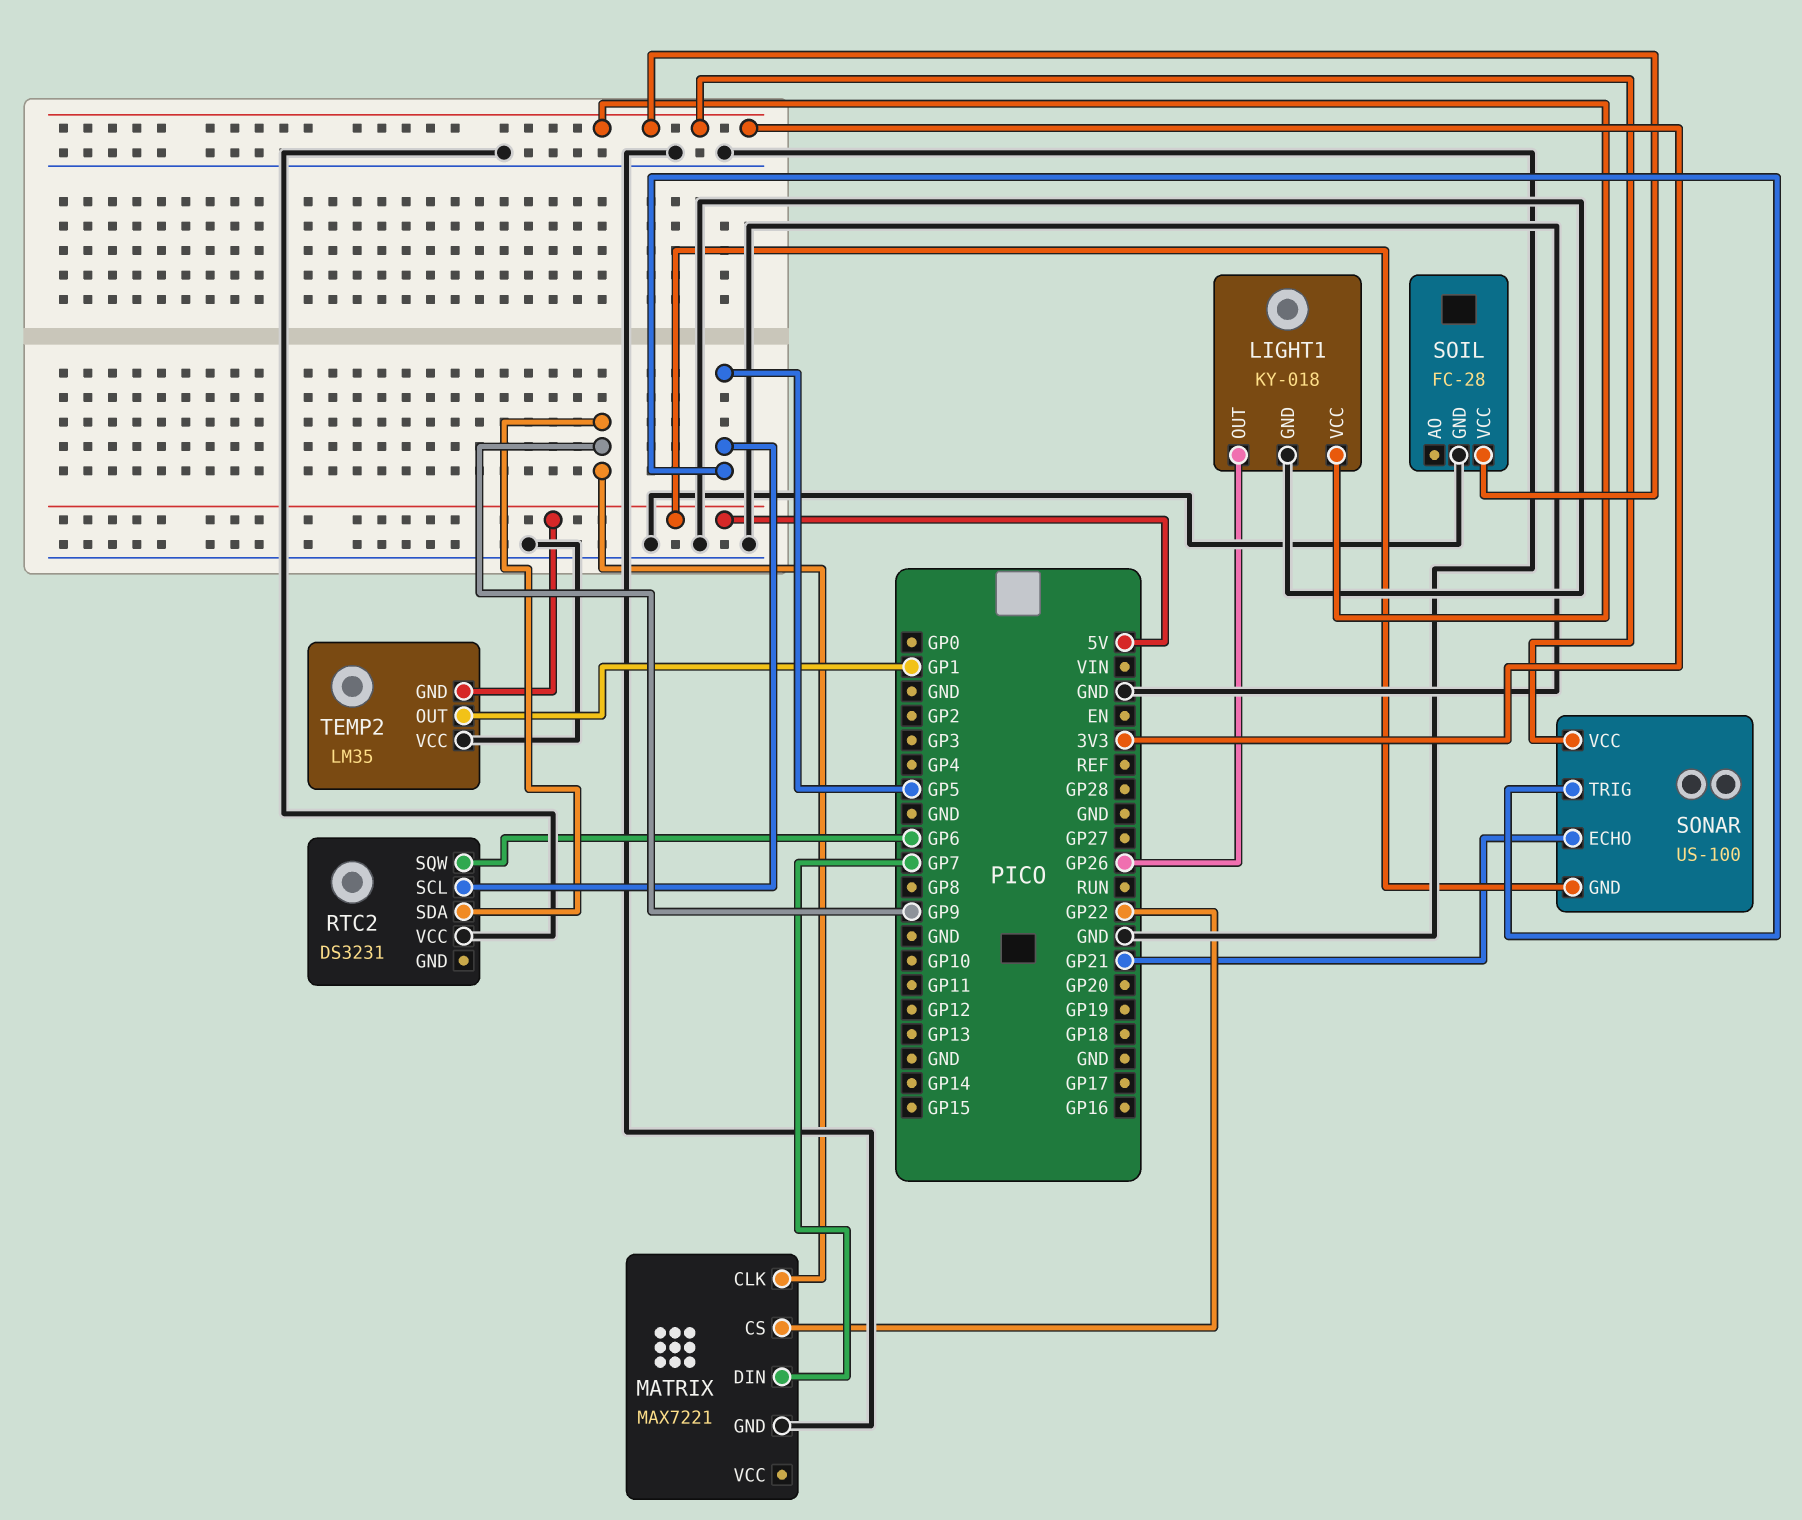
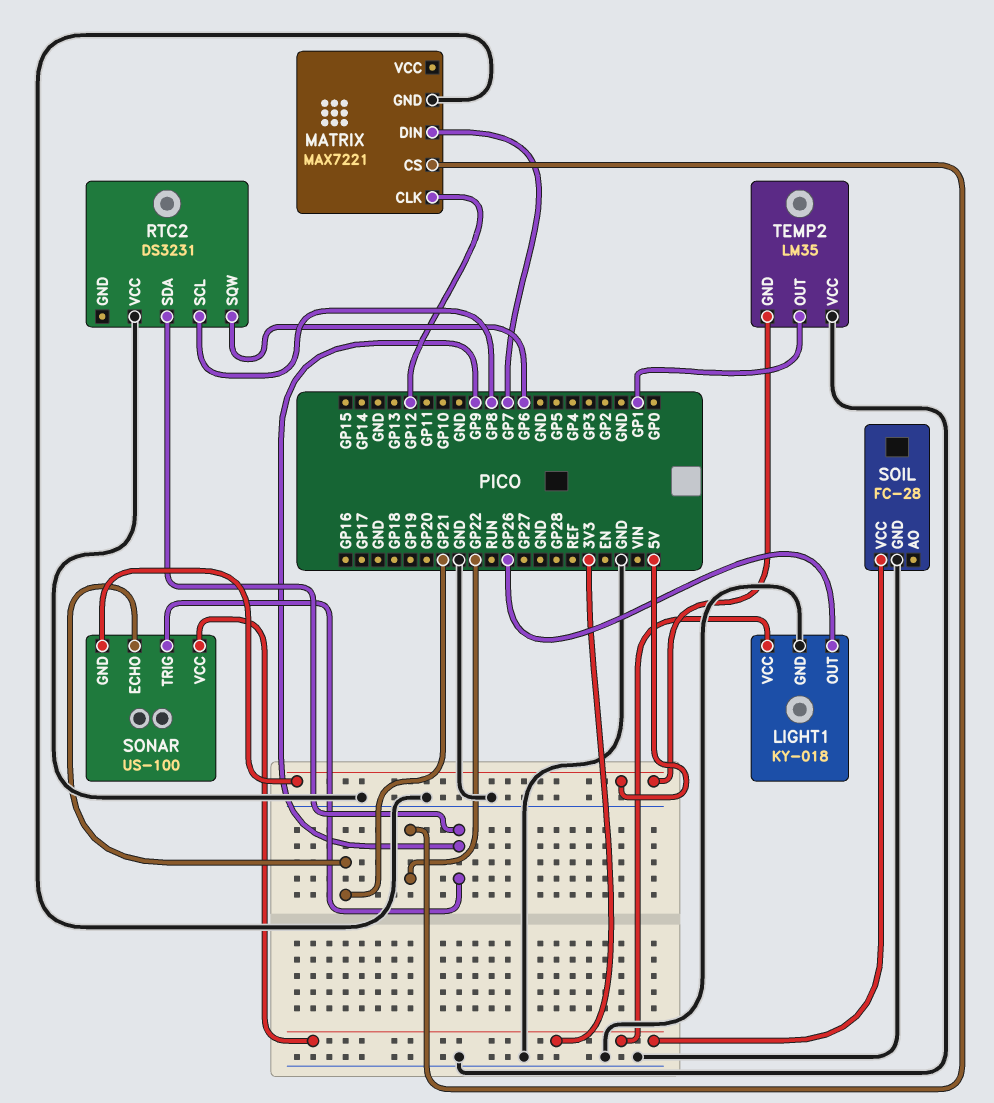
MATRIX pin CLK: GP9 -> GP12
RTC2 pin SCL: GP5 -> GP8
SONAR pin TRIG: GP5 -> GP9

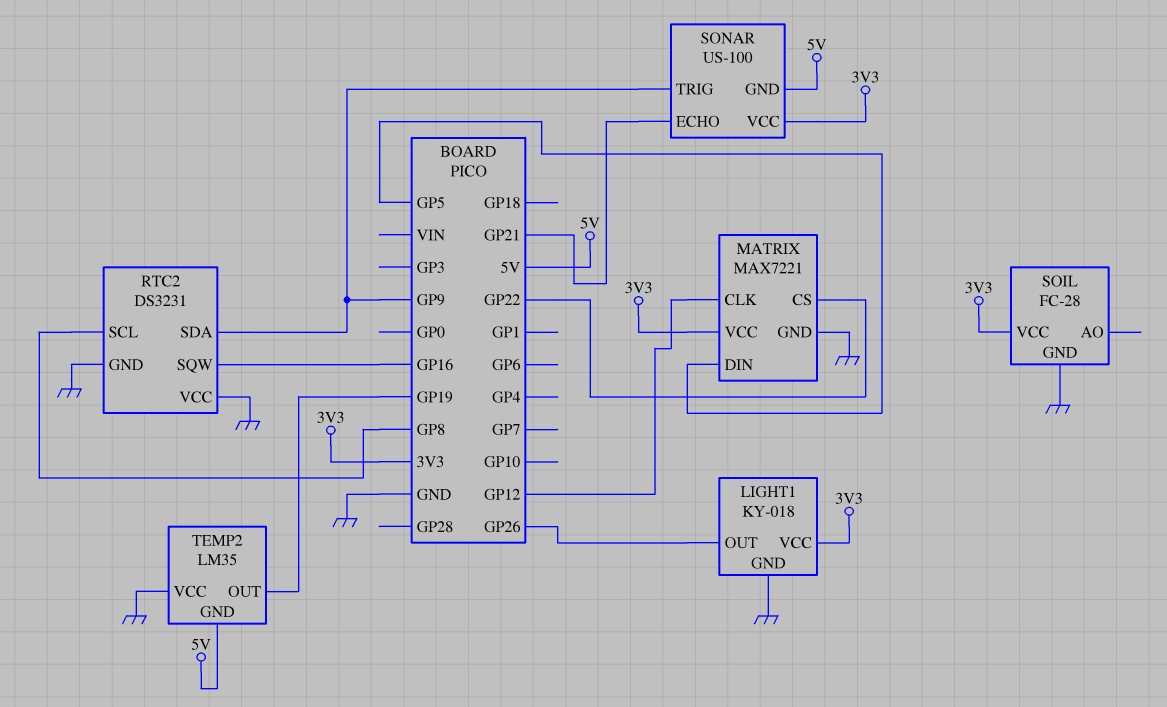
MATRIX pin DIN: GP7 -> GP5
MATRIX pin VCC: none -> 3V3
RTC2 pin GND: none -> GND
RTC2 pin SQW: GP6 -> GP16
TEMP2 pin OUT: GP1 -> GP19

